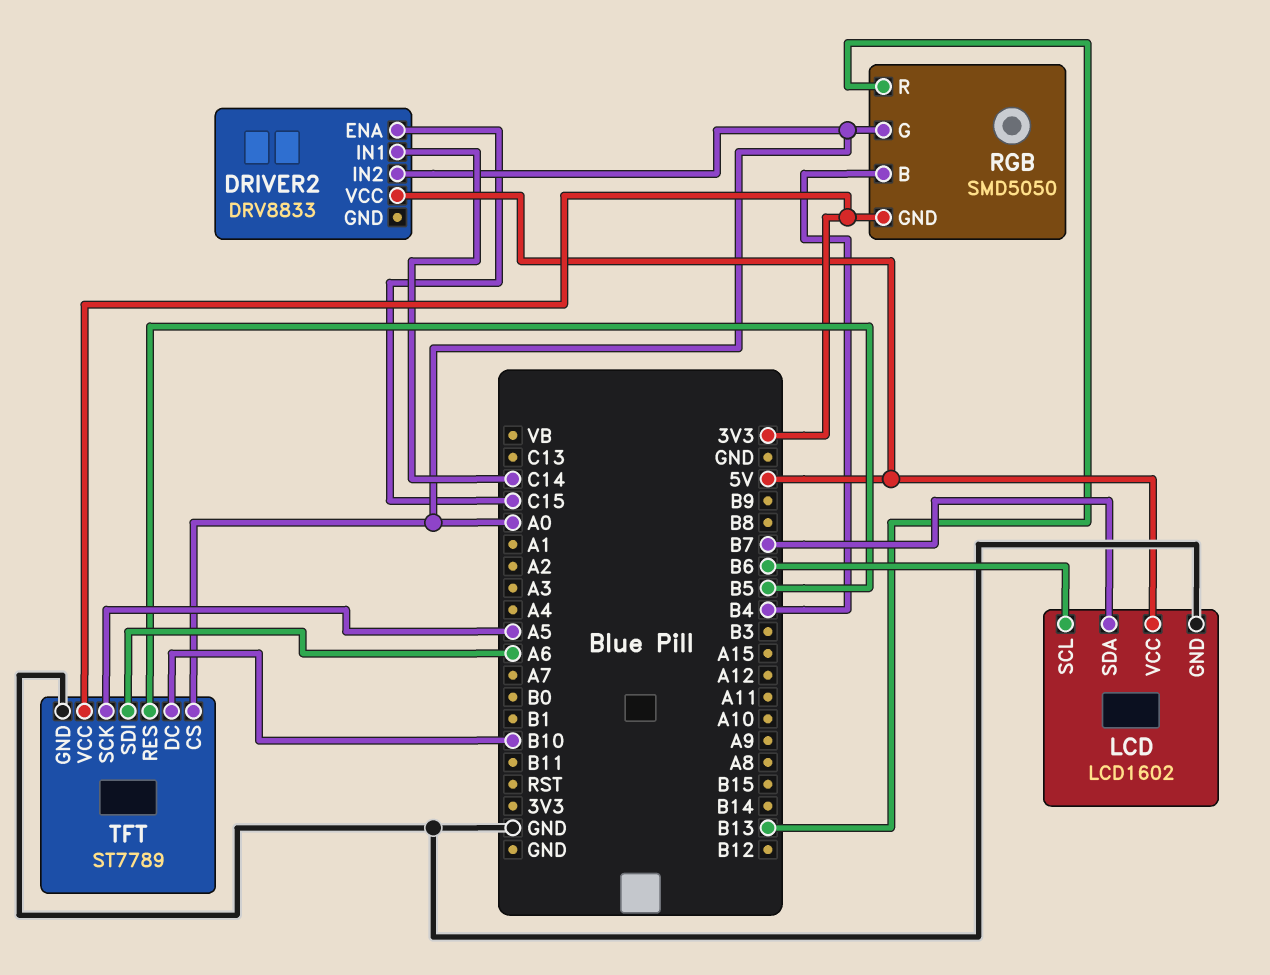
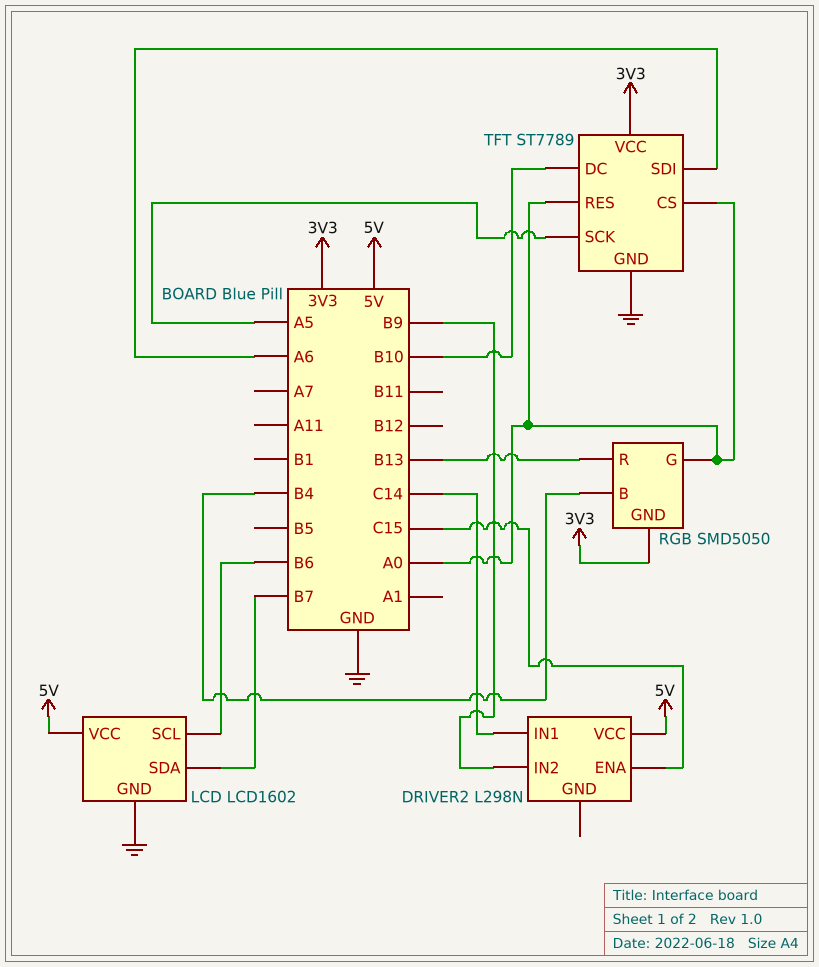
DRIVER2: DRV8833 -> L298N
DRIVER2 pin IN2: A0 -> B9
TFT pin RES: B5 -> A0

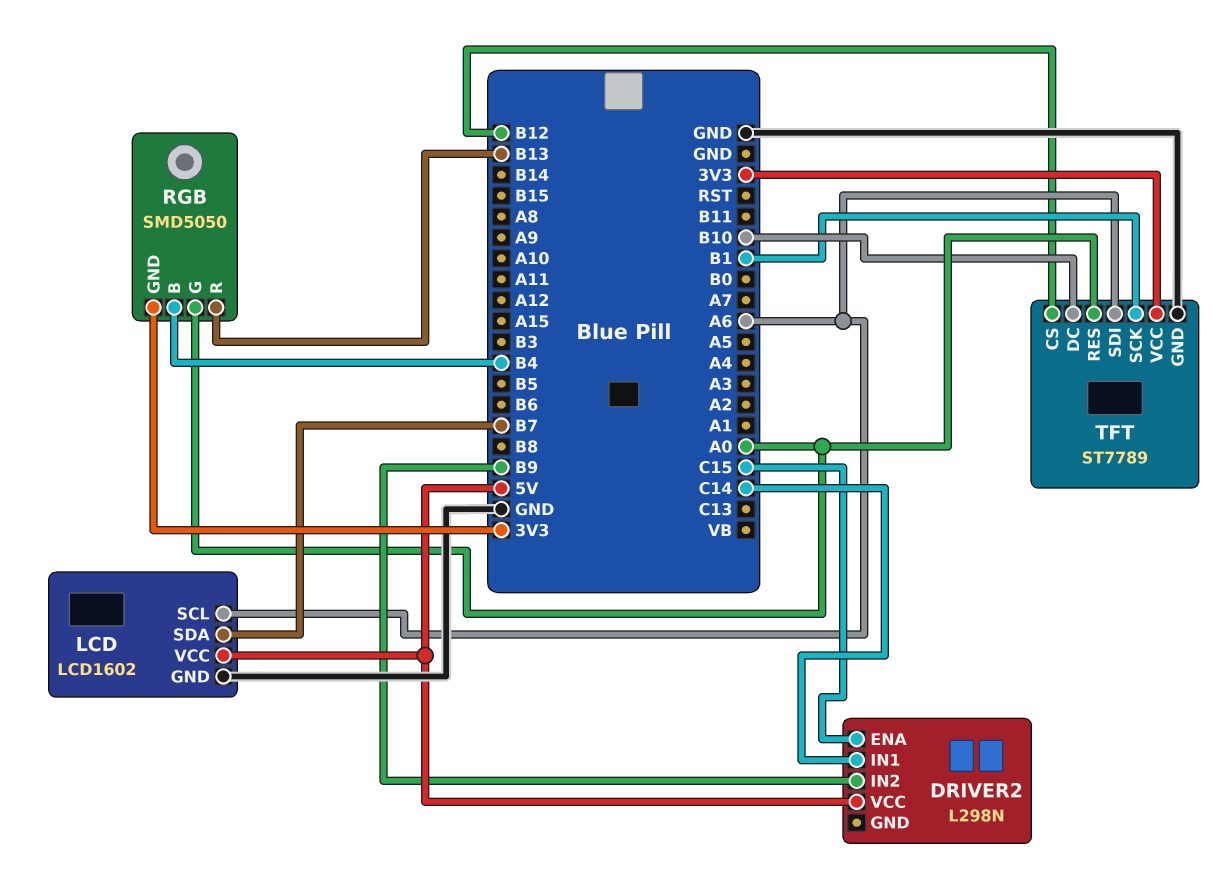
LCD pin SCL: B6 -> A6
TFT pin CS: A0 -> B12
TFT pin SCK: A5 -> B1

